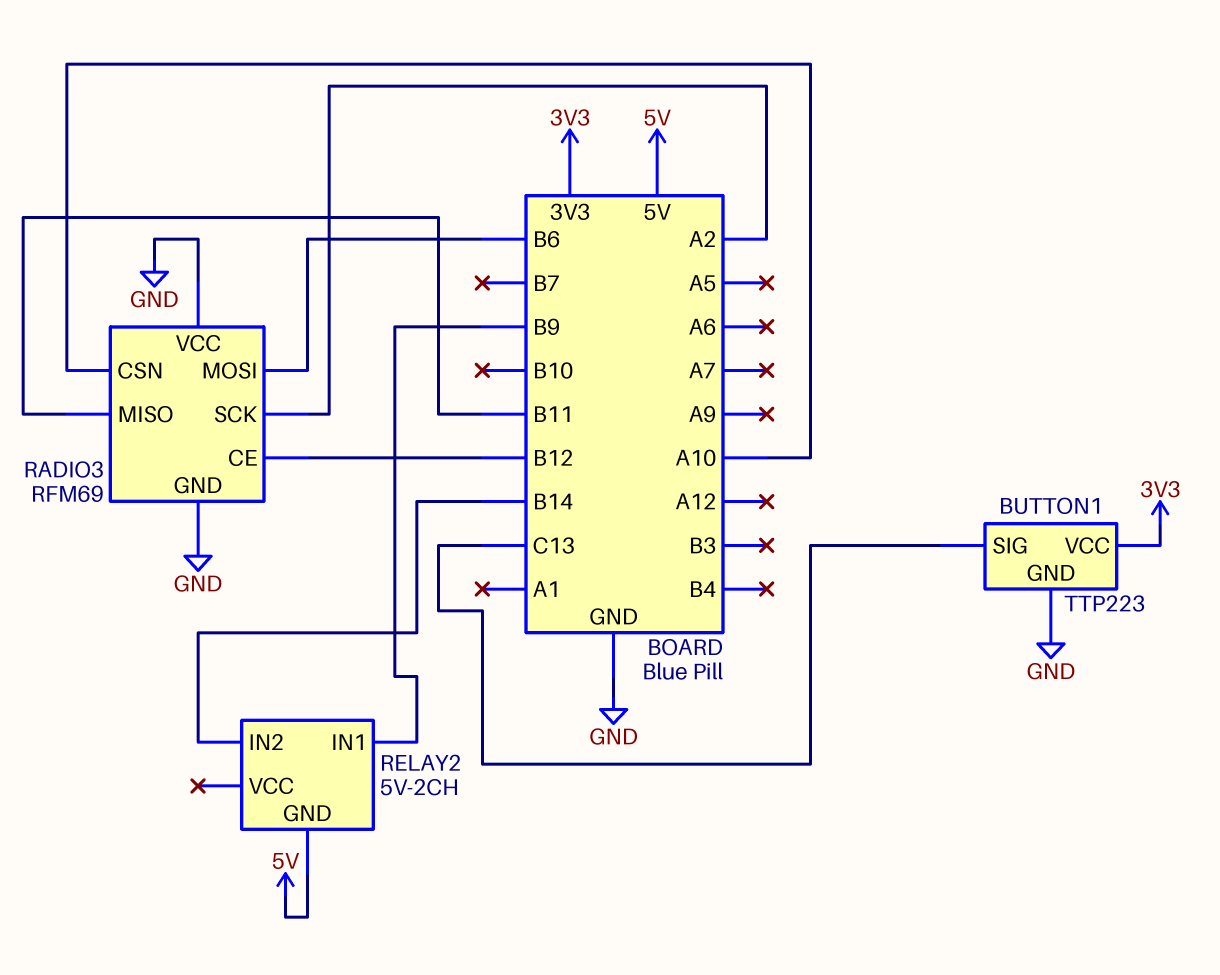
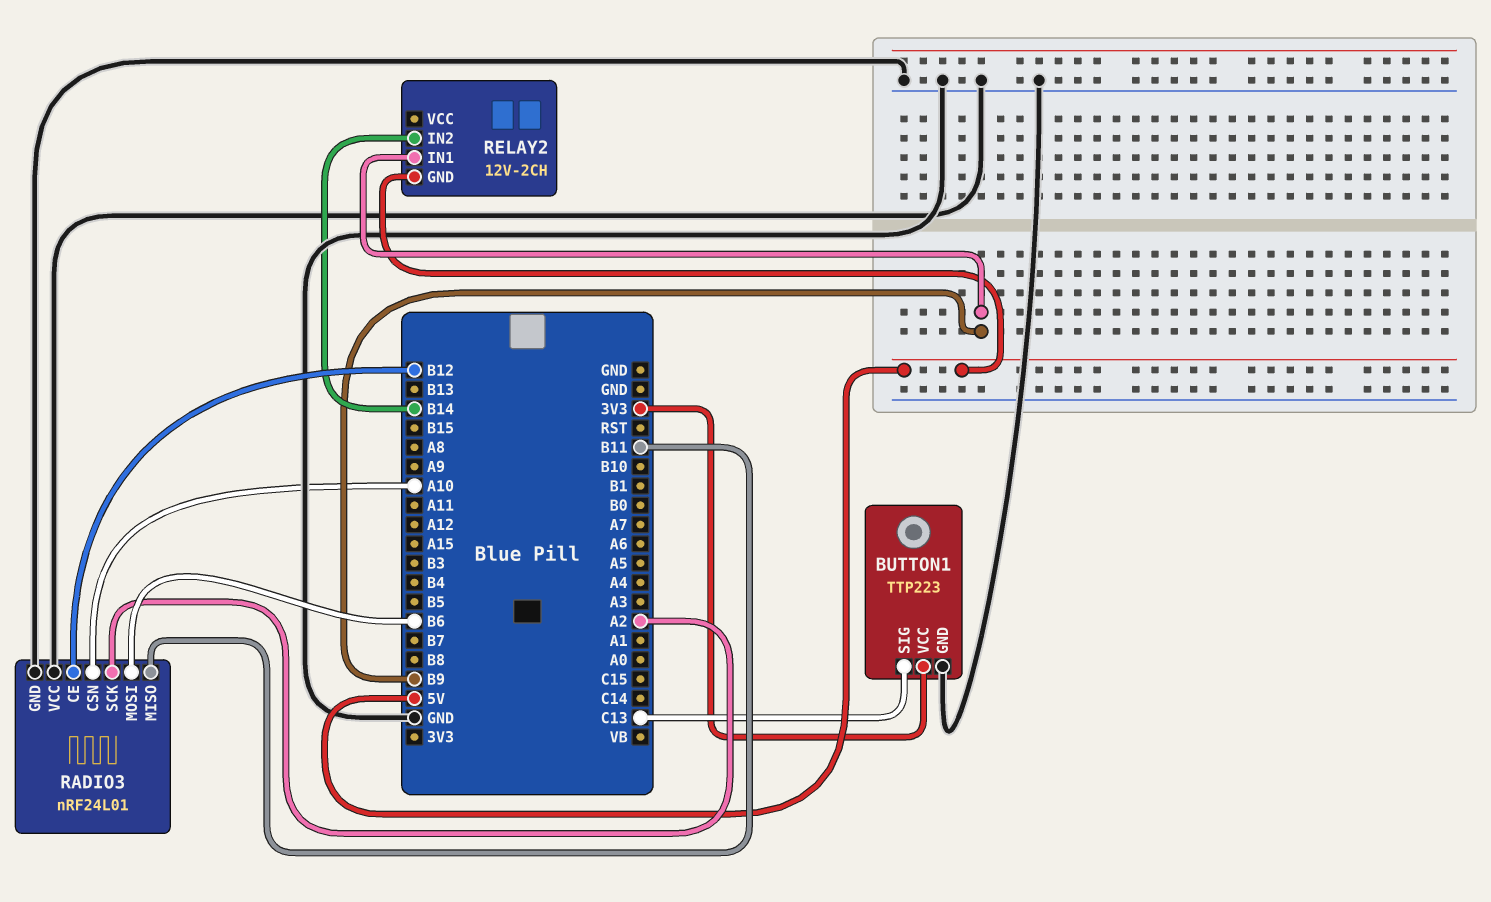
RADIO3: RFM69 -> nRF24L01
RELAY2: 5V-2CH -> 12V-2CH

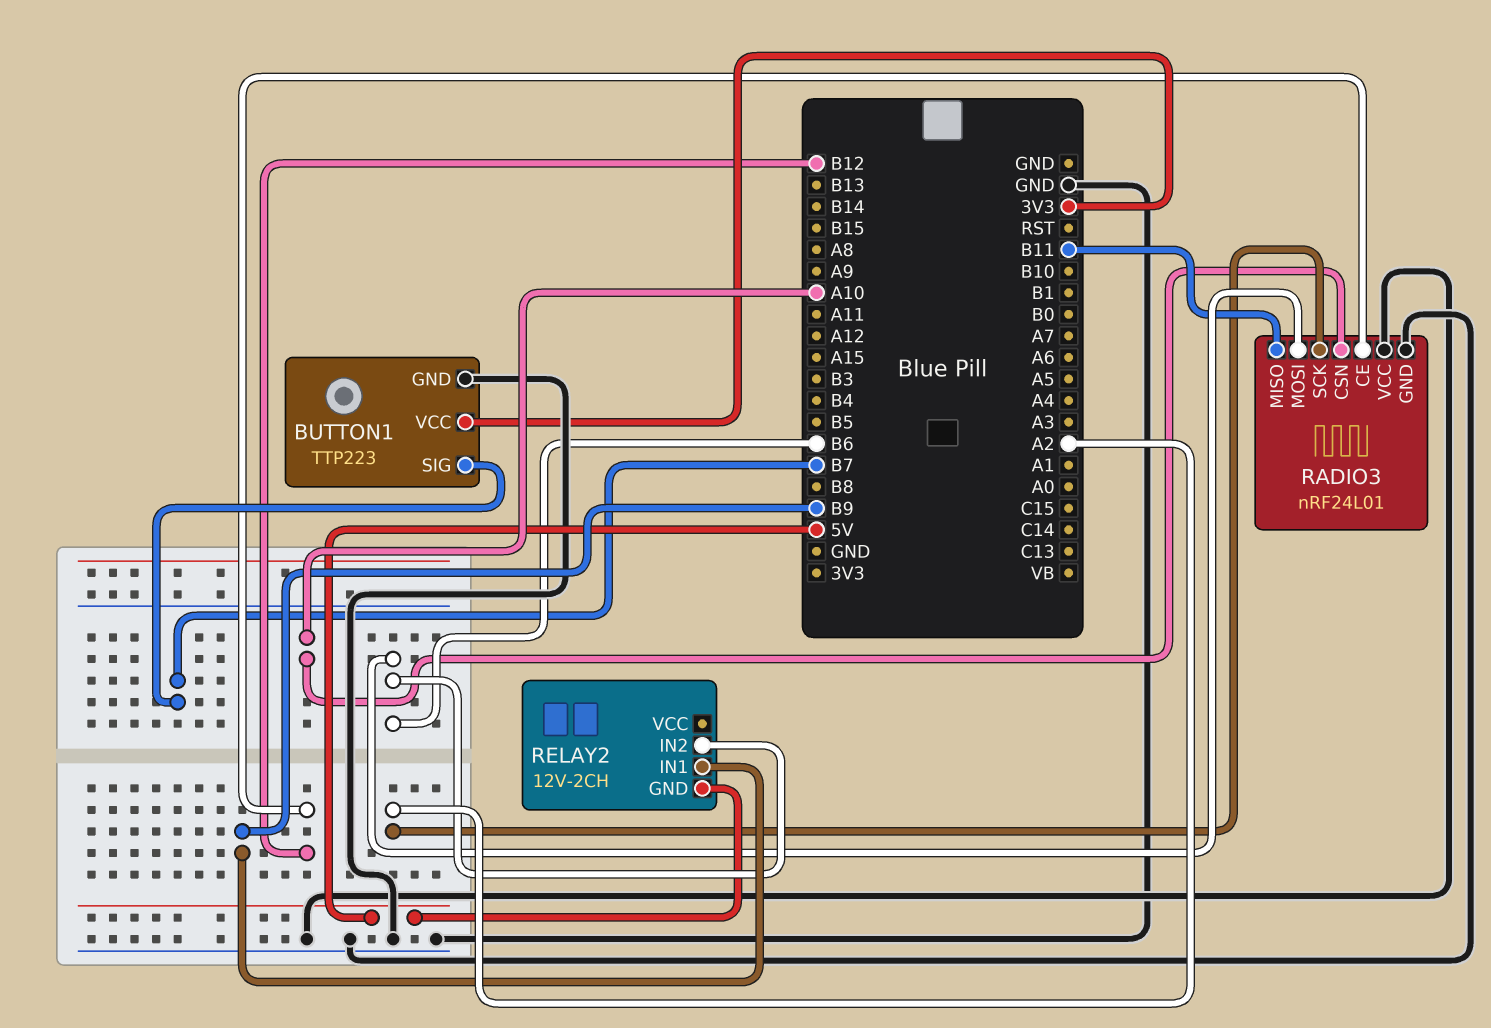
BUTTON1 pin SIG: C13 -> B7
RELAY2 pin IN2: B14 -> B6

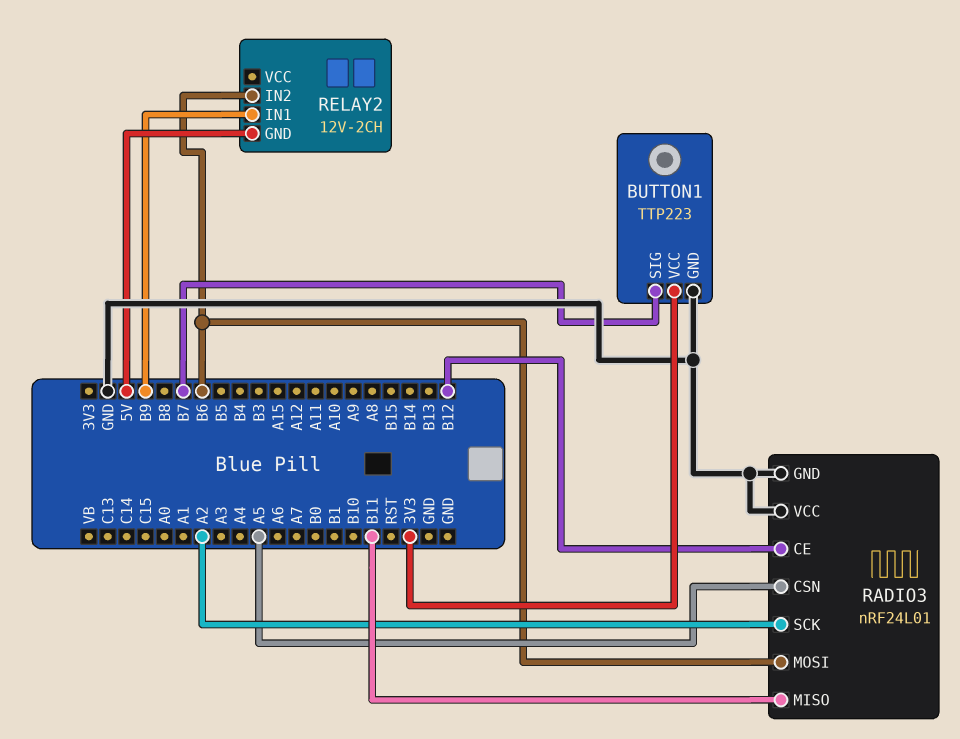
RADIO3 pin CSN: A10 -> A5

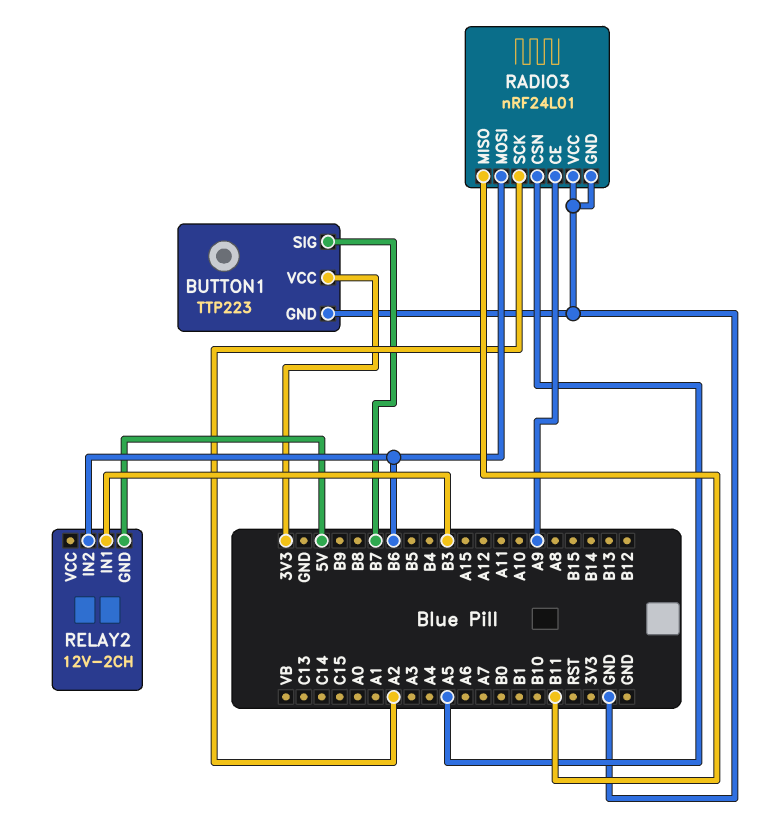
RADIO3 pin CE: B12 -> A9
RELAY2 pin IN1: B9 -> B3

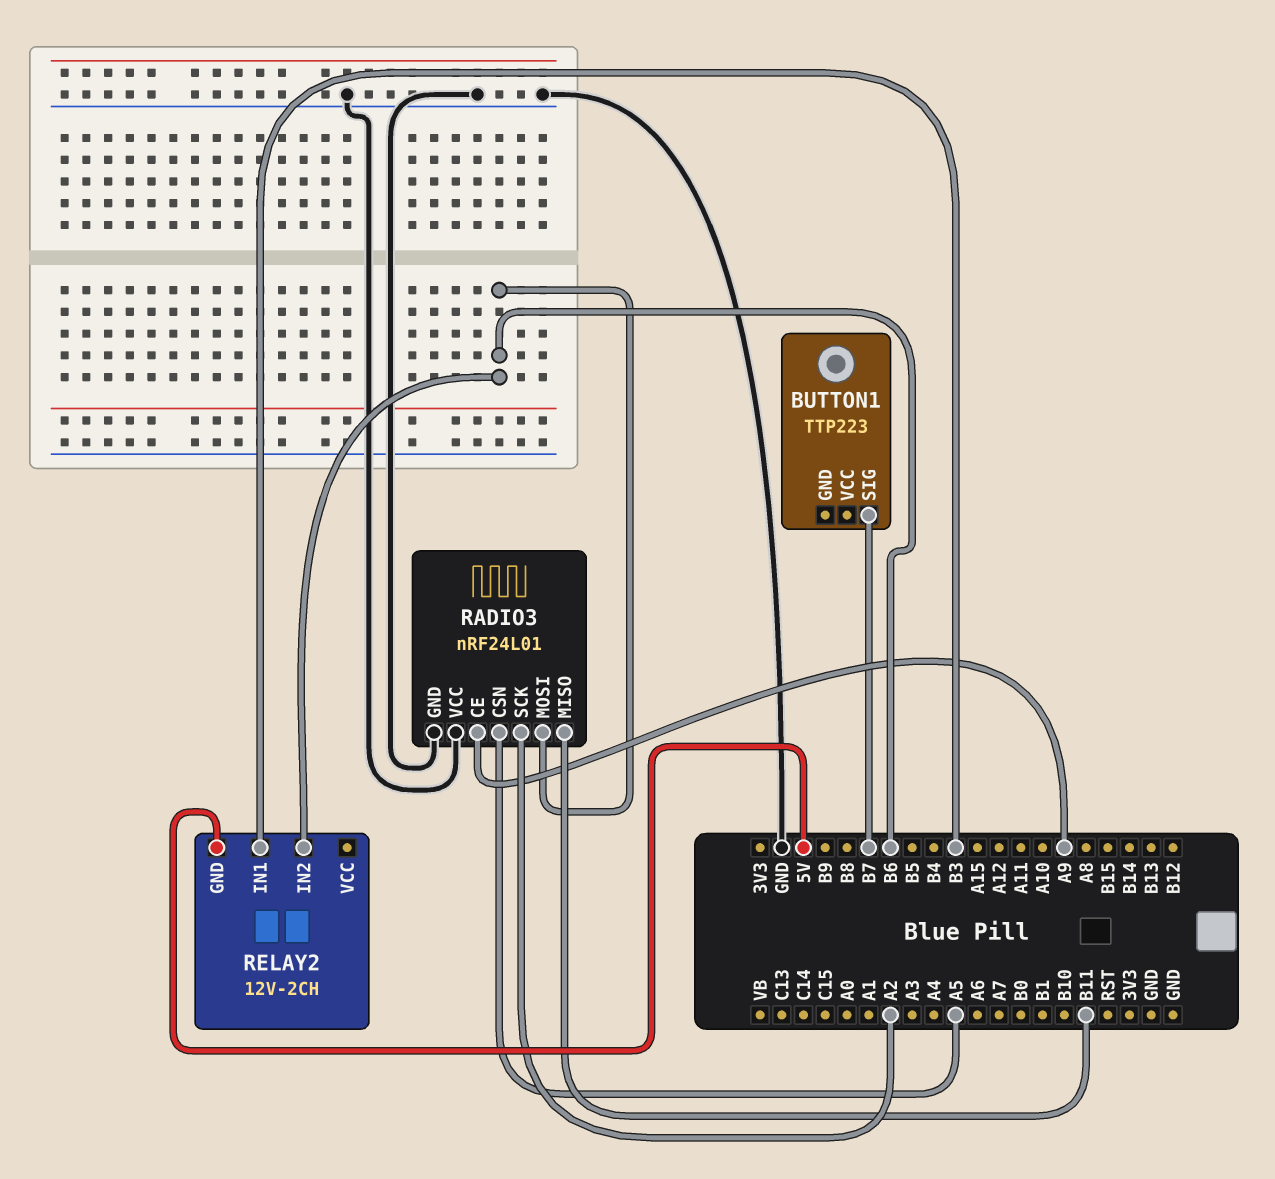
BUTTON1 pin GND: GND -> none
BUTTON1 pin VCC: 3V3 -> none

